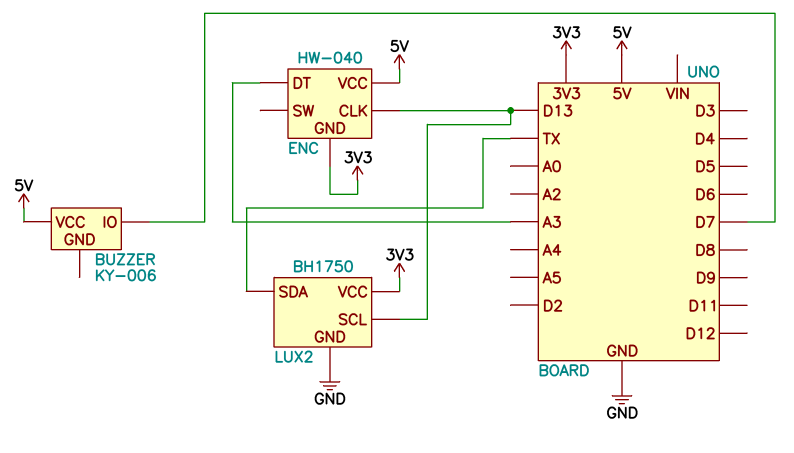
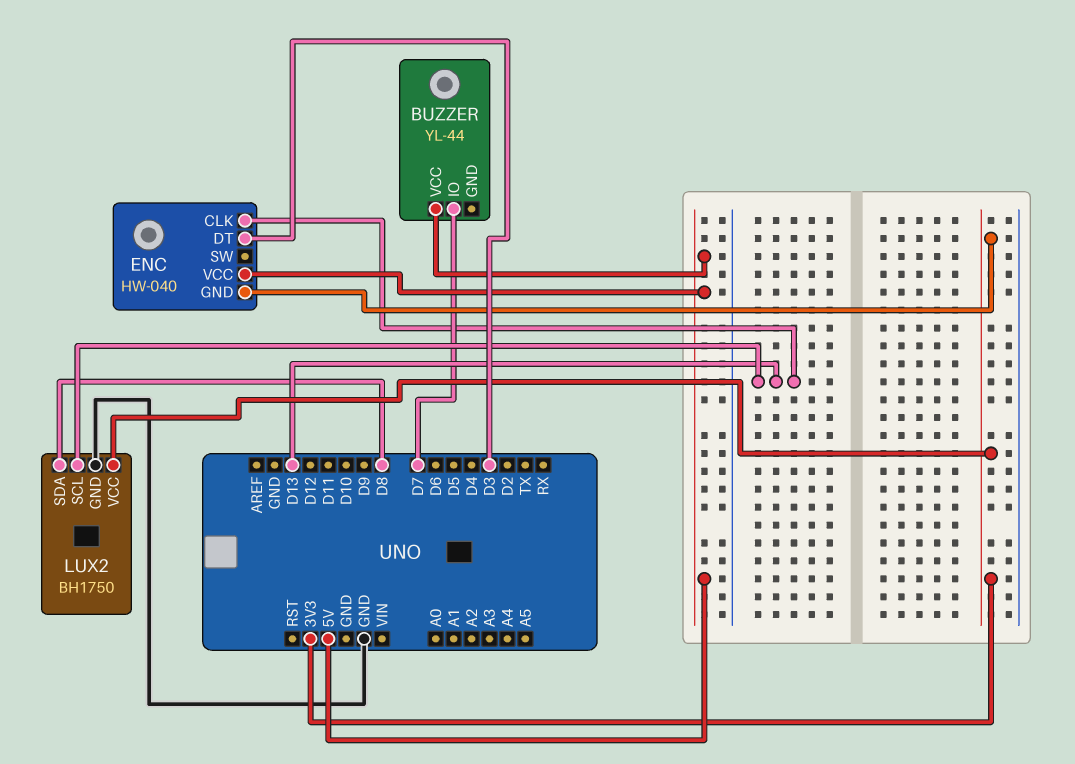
BUZZER: KY-006 -> YL-44
ENC pin DT: A3 -> D3
LUX2 pin SDA: TX -> D8

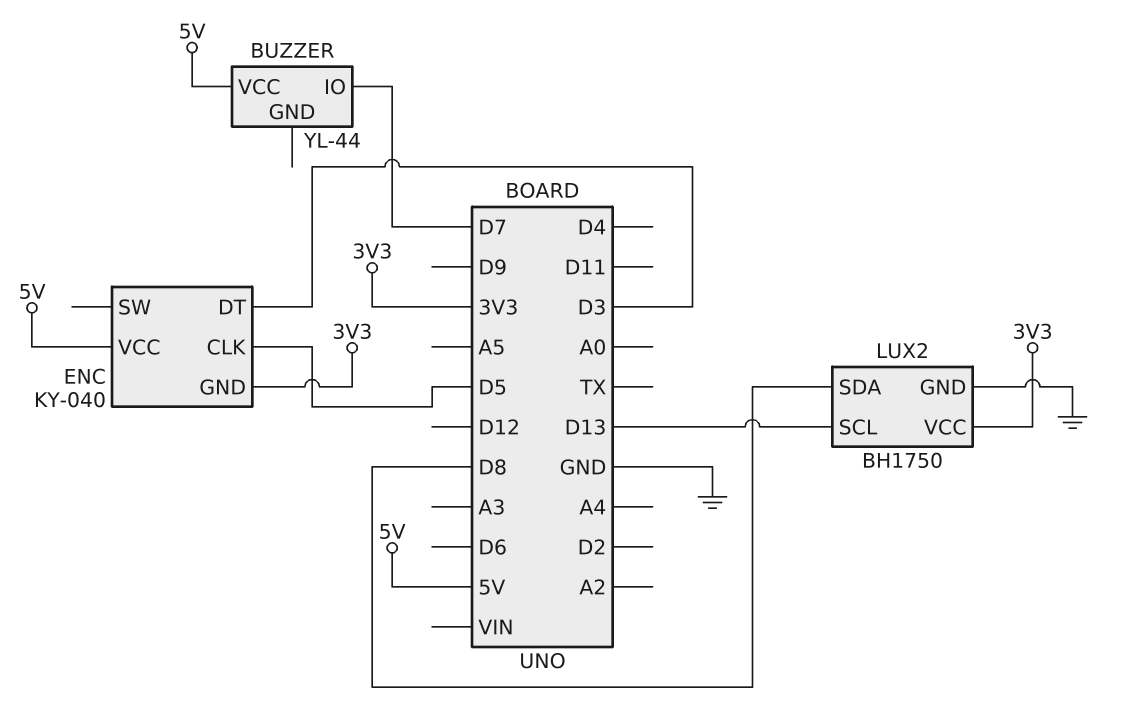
ENC: HW-040 -> KY-040
ENC pin CLK: D13 -> D5

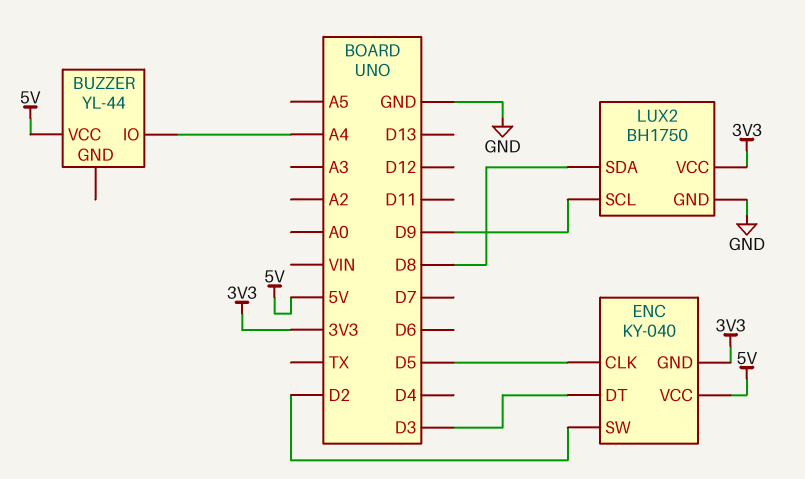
BUZZER pin IO: D7 -> A4
ENC pin SW: none -> D2
LUX2 pin SCL: D13 -> D9

